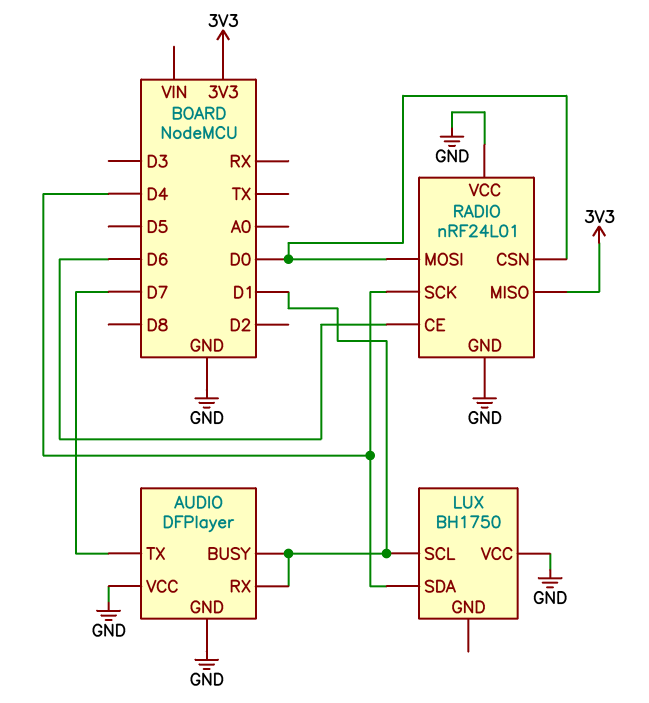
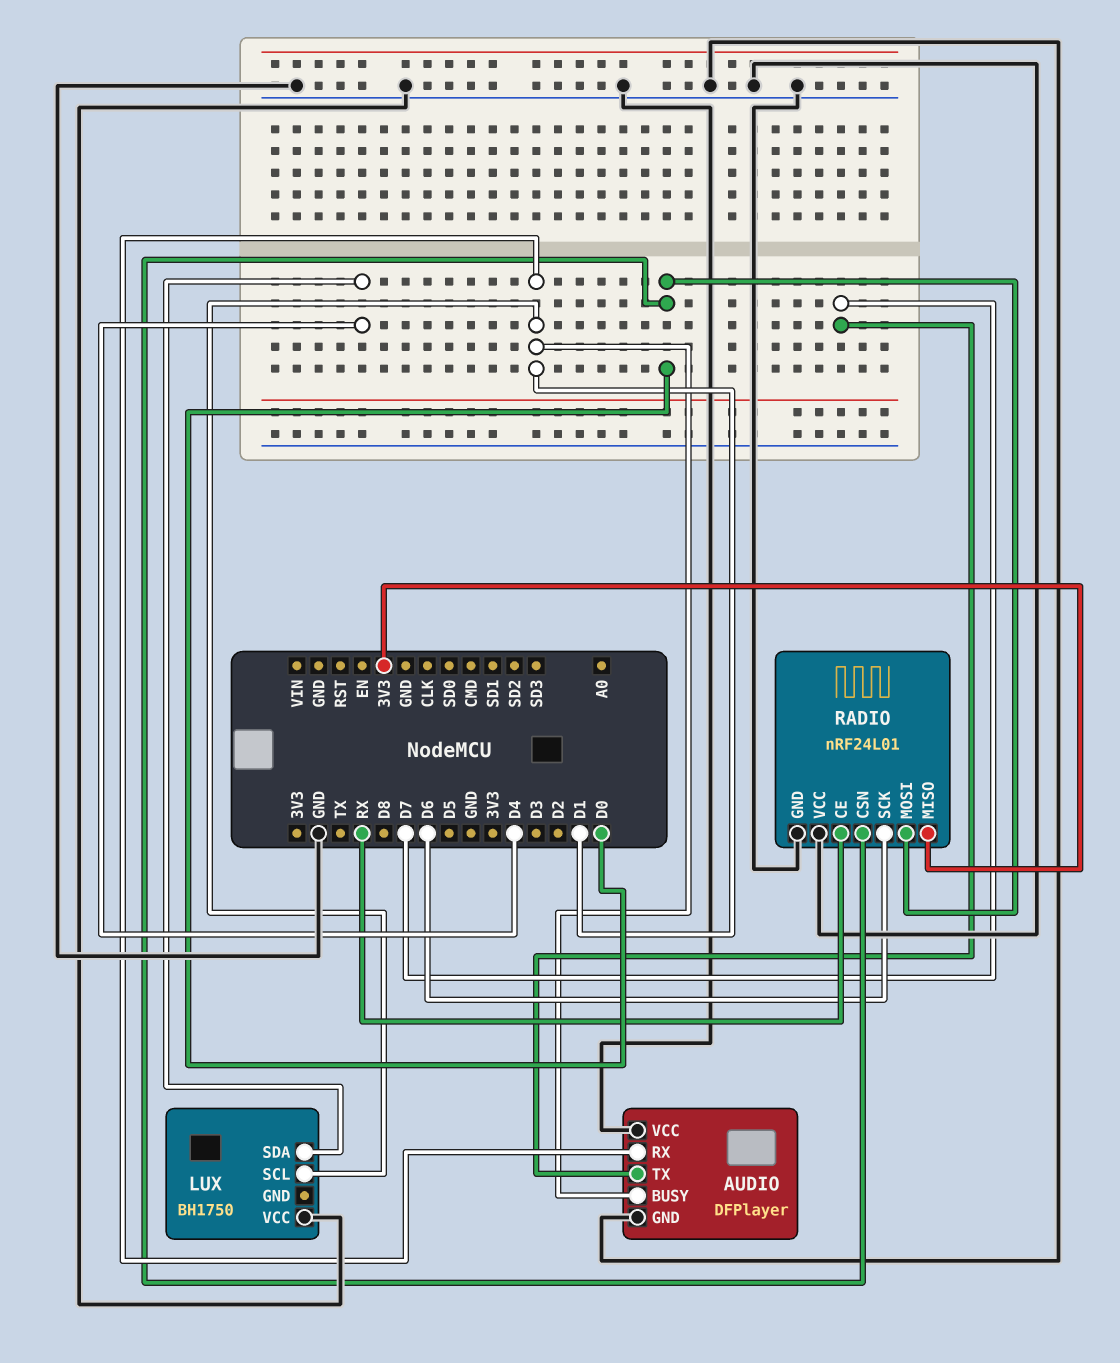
RADIO pin CE: D6 -> RX
RADIO pin SCK: D4 -> D6

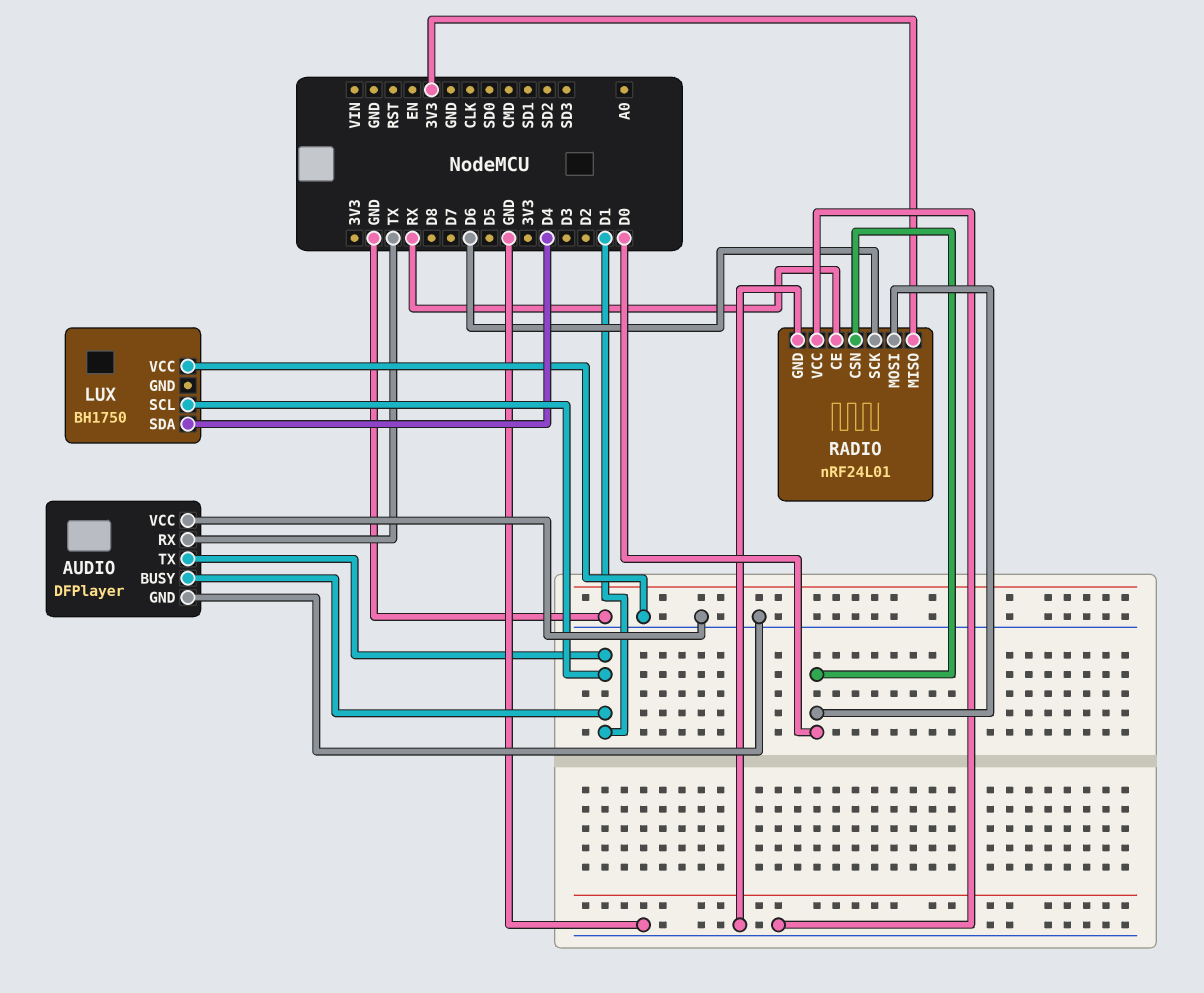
AUDIO pin RX: D1 -> TX
AUDIO pin TX: D7 -> D1

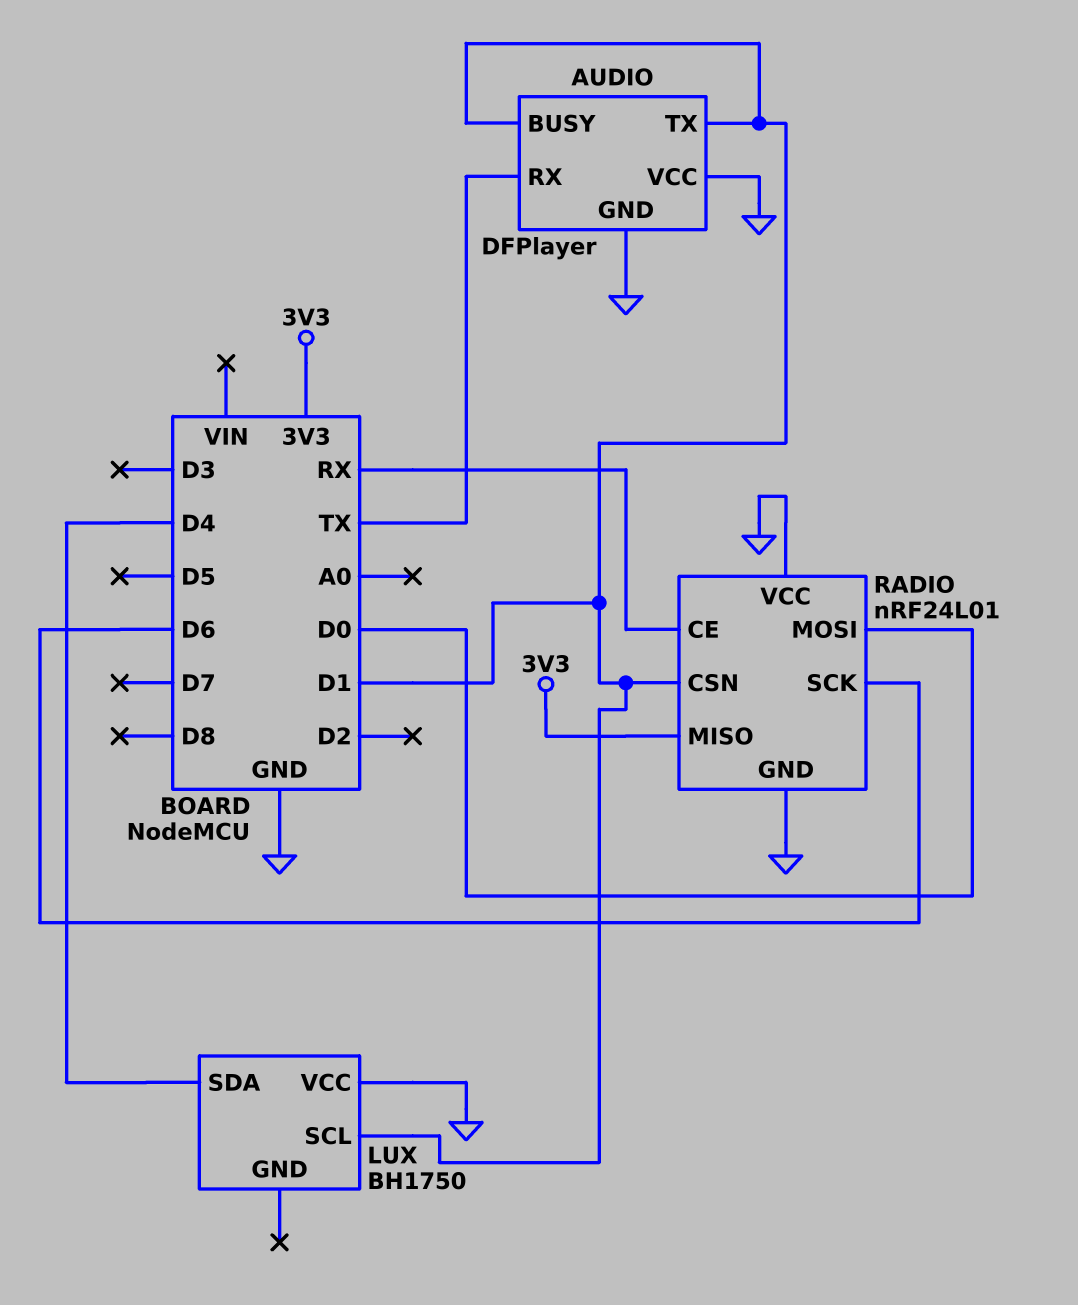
RADIO pin CSN: D0 -> D1

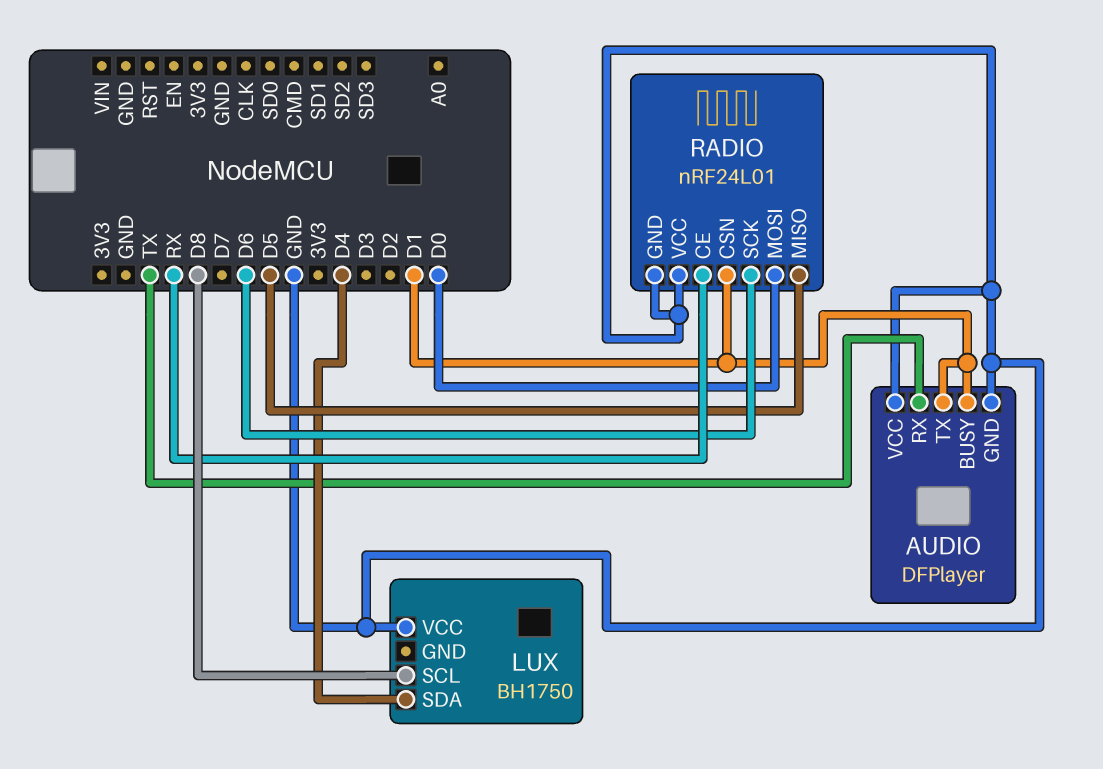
LUX pin SCL: D1 -> D8
RADIO pin MISO: 3V3 -> D5

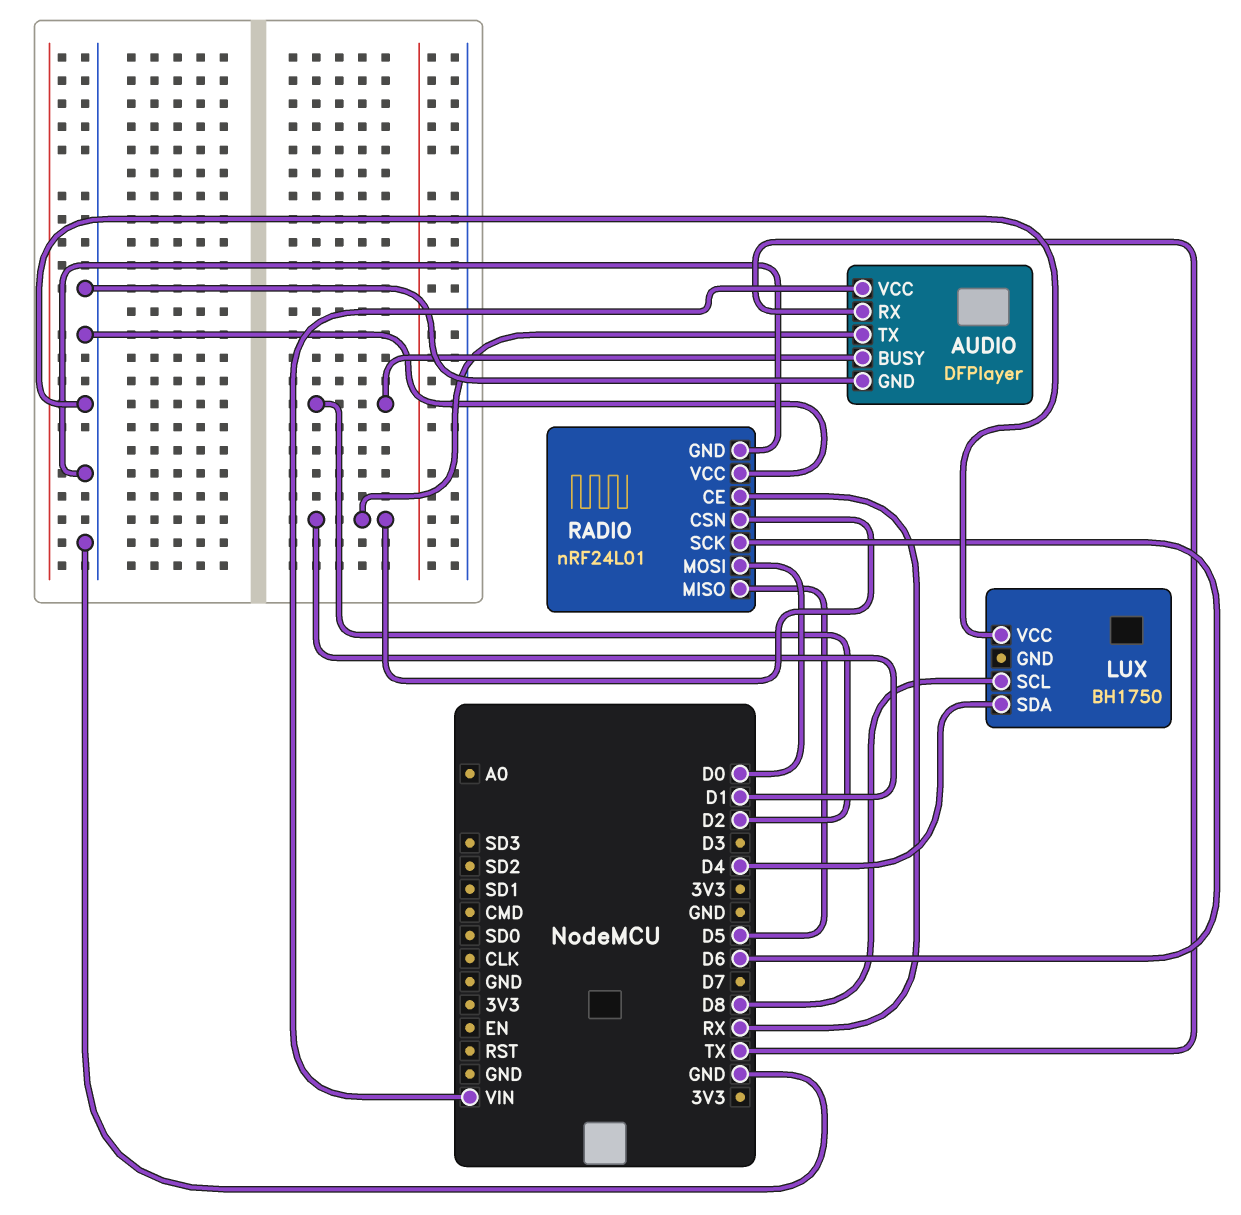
AUDIO pin BUSY: D1 -> D2
AUDIO pin VCC: GND -> VIN

